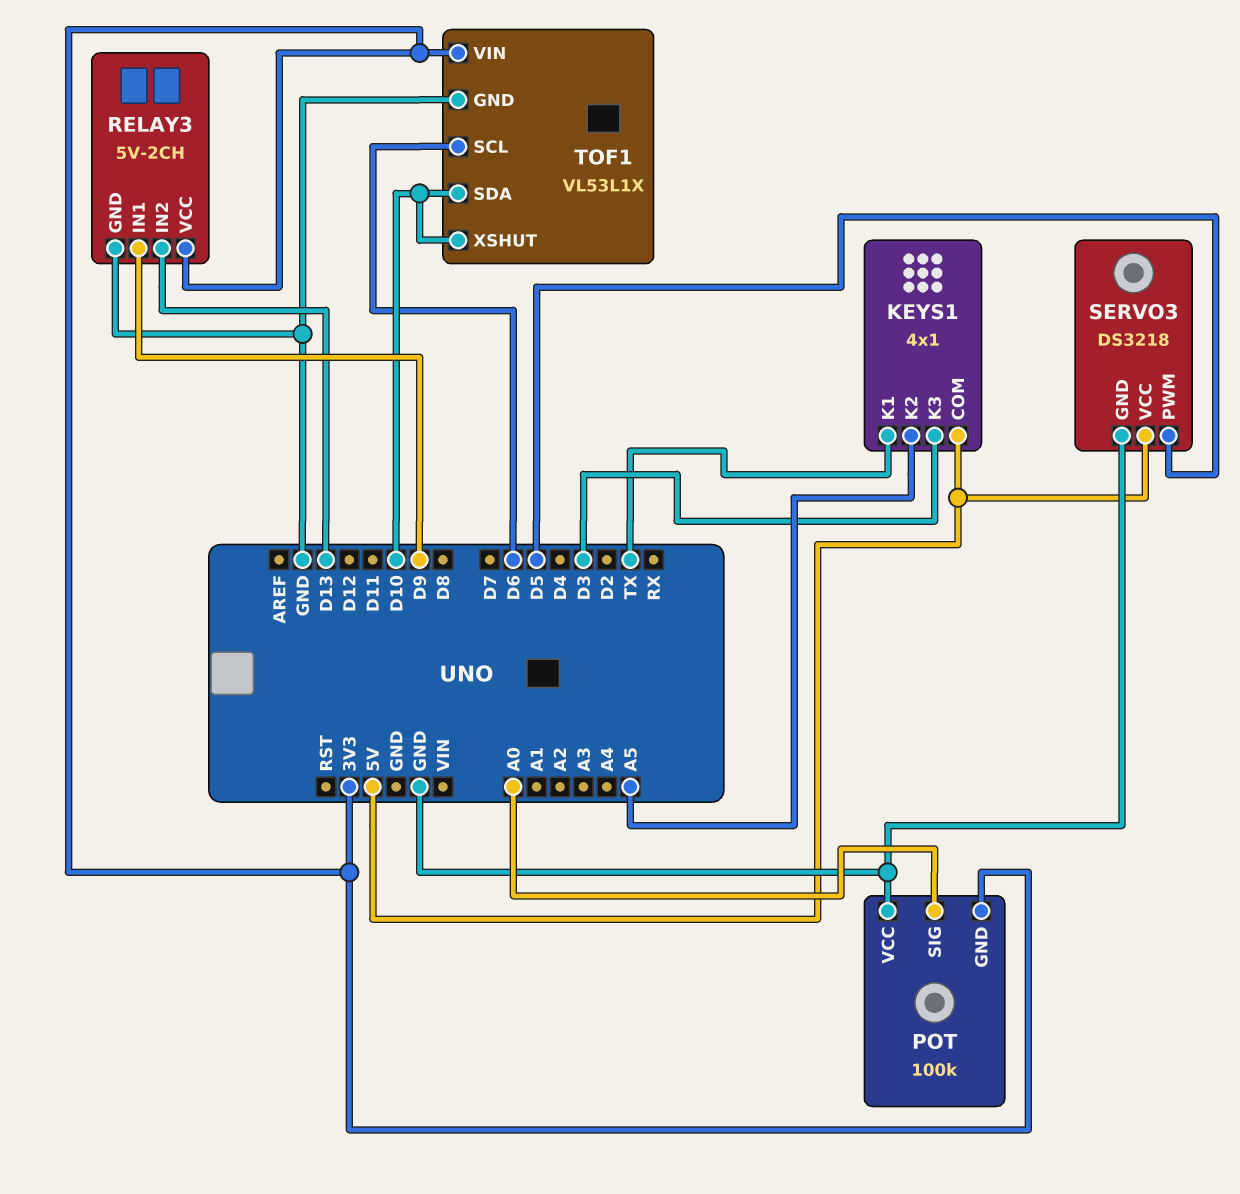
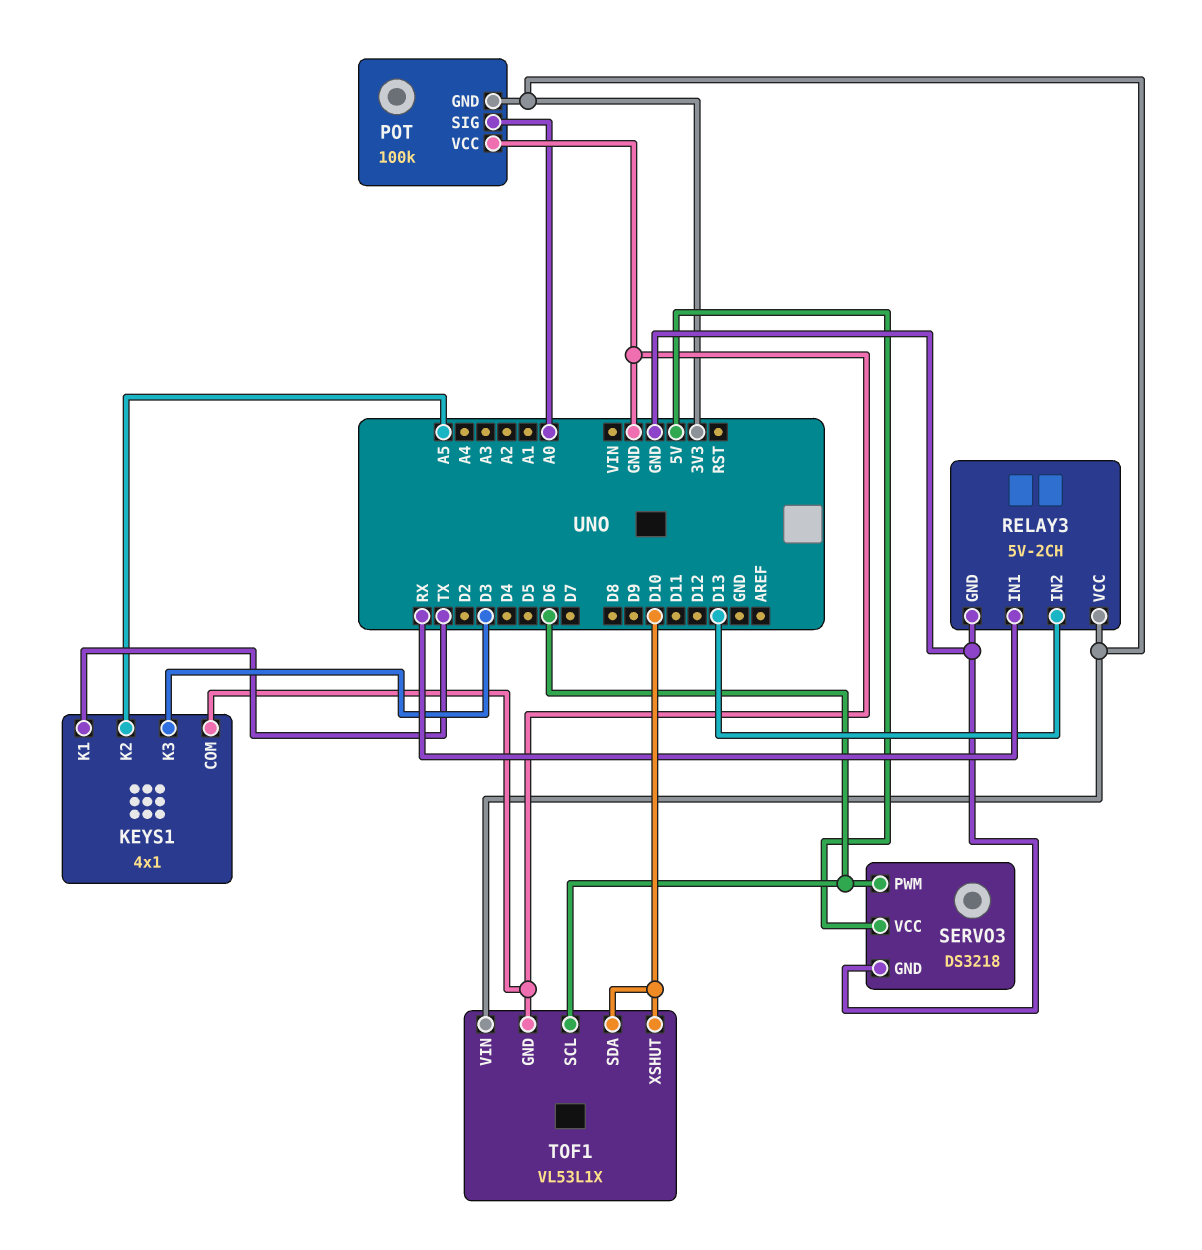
KEYS1 pin COM: 5V -> GND
RELAY3 pin IN1: D9 -> RX
SERVO3 pin PWM: D5 -> D6

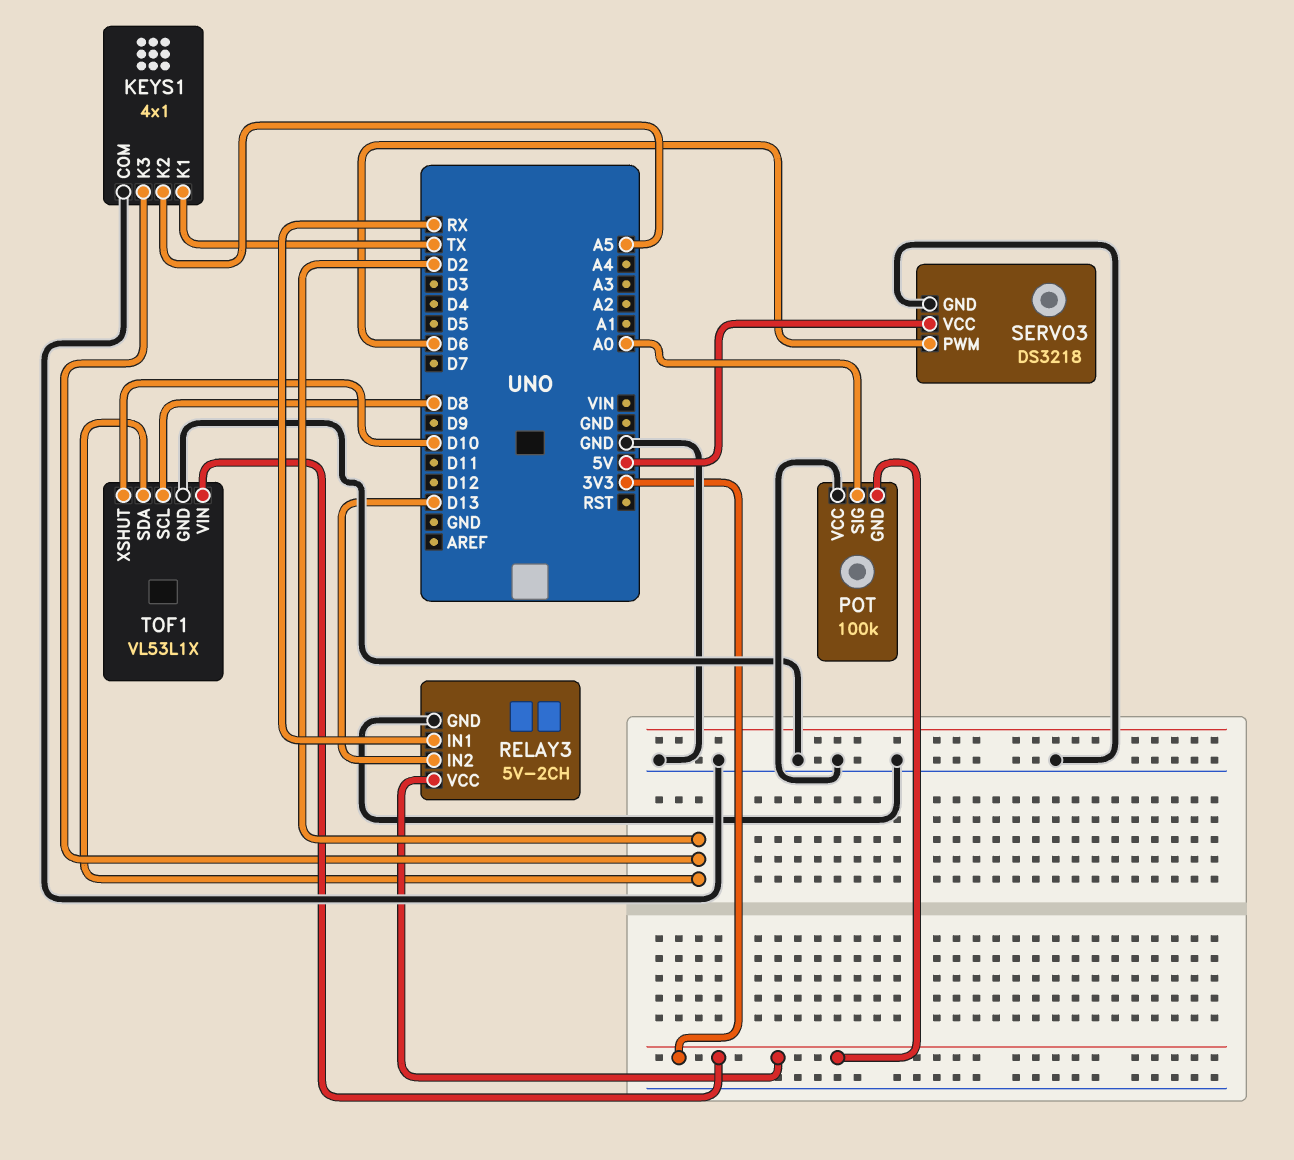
KEYS1 pin K3: D3 -> D2
TOF1 pin SCL: D6 -> D8
TOF1 pin SDA: D10 -> D2

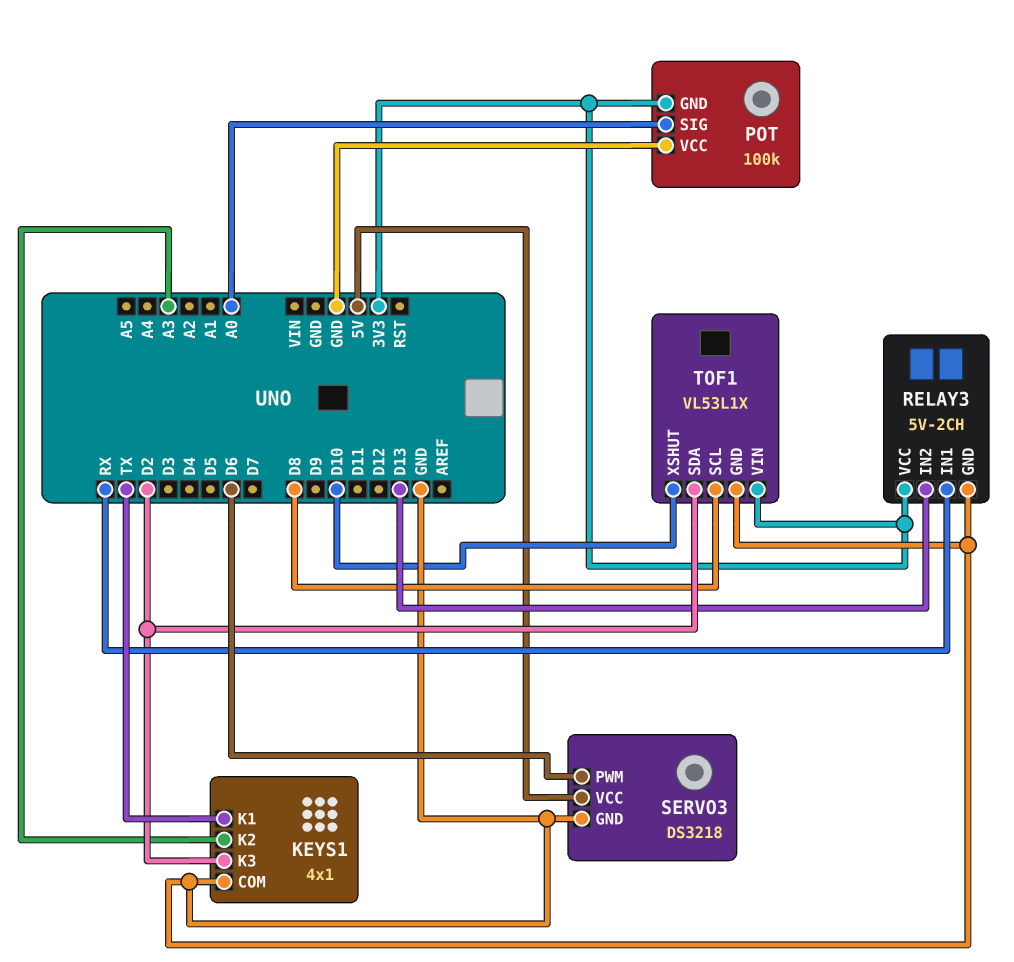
KEYS1 pin K2: A5 -> A3

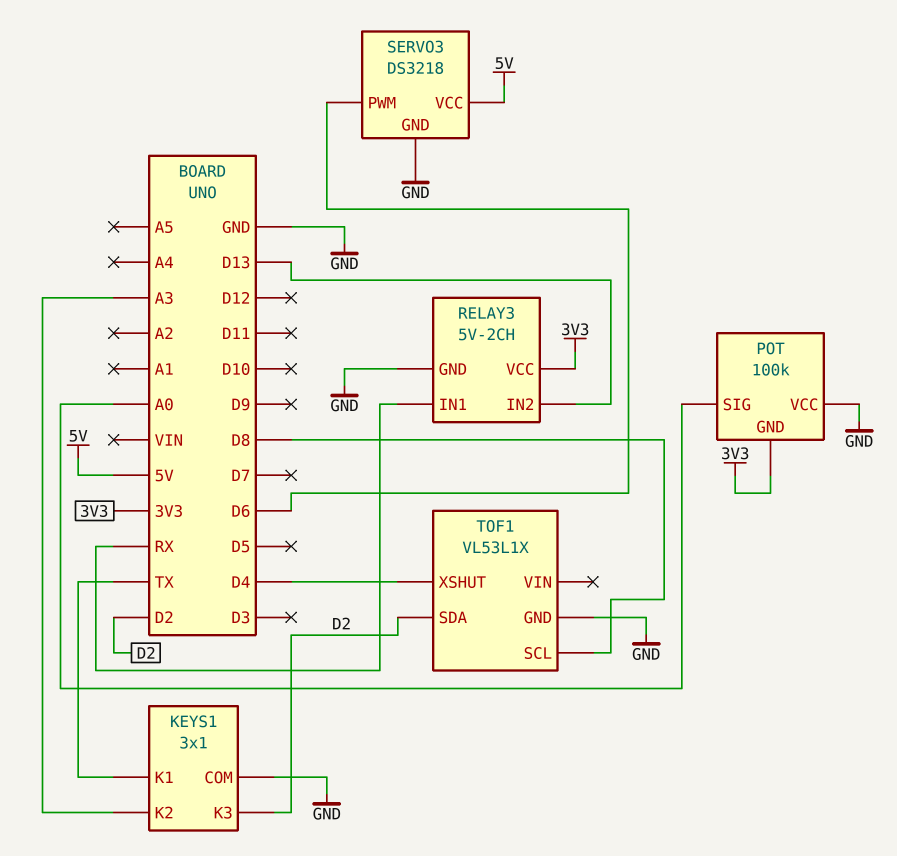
KEYS1: 4x1 -> 3x1
TOF1 pin VIN: 3V3 -> none
TOF1 pin XSHUT: D10 -> D4

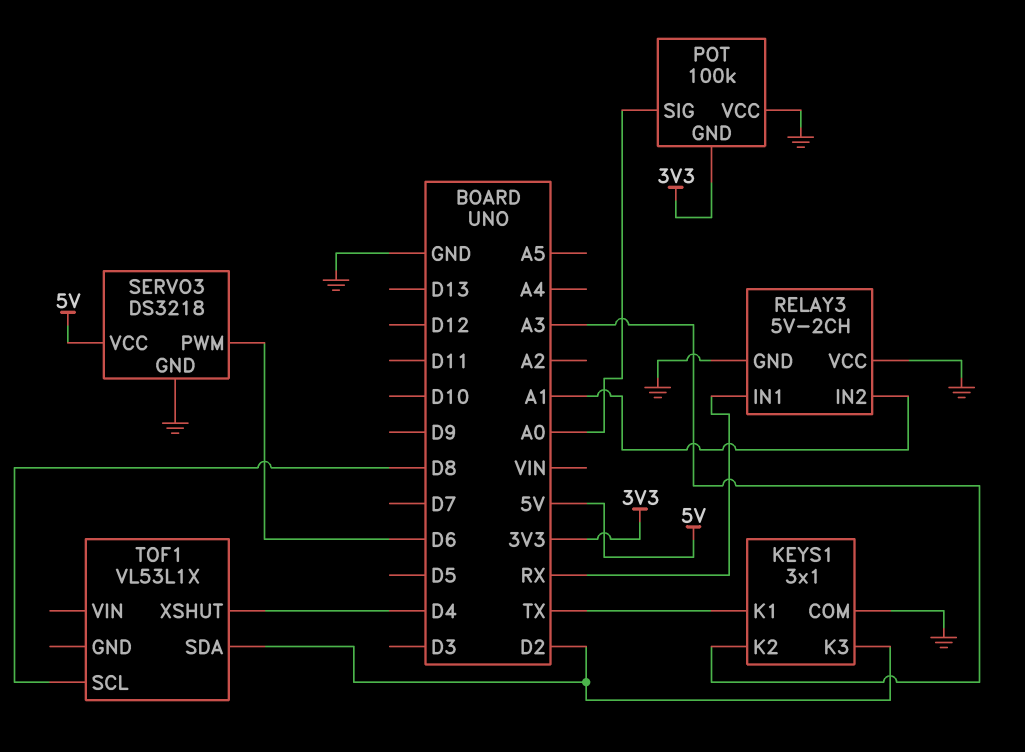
RELAY3 pin IN2: D13 -> A1
RELAY3 pin VCC: 3V3 -> GND
TOF1 pin GND: GND -> none

